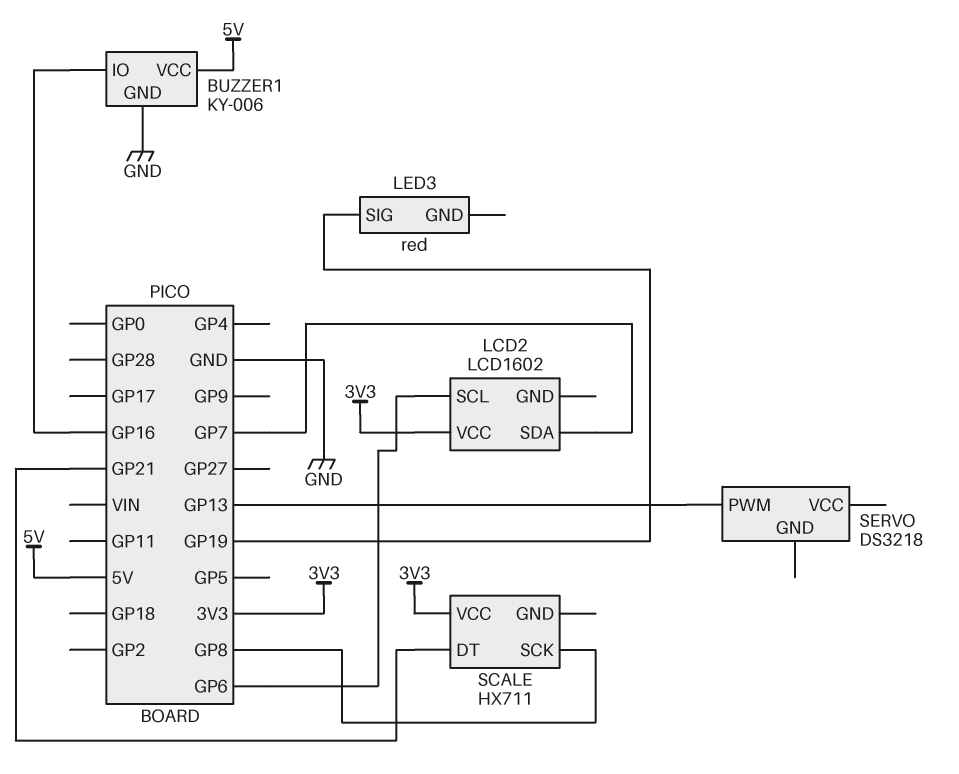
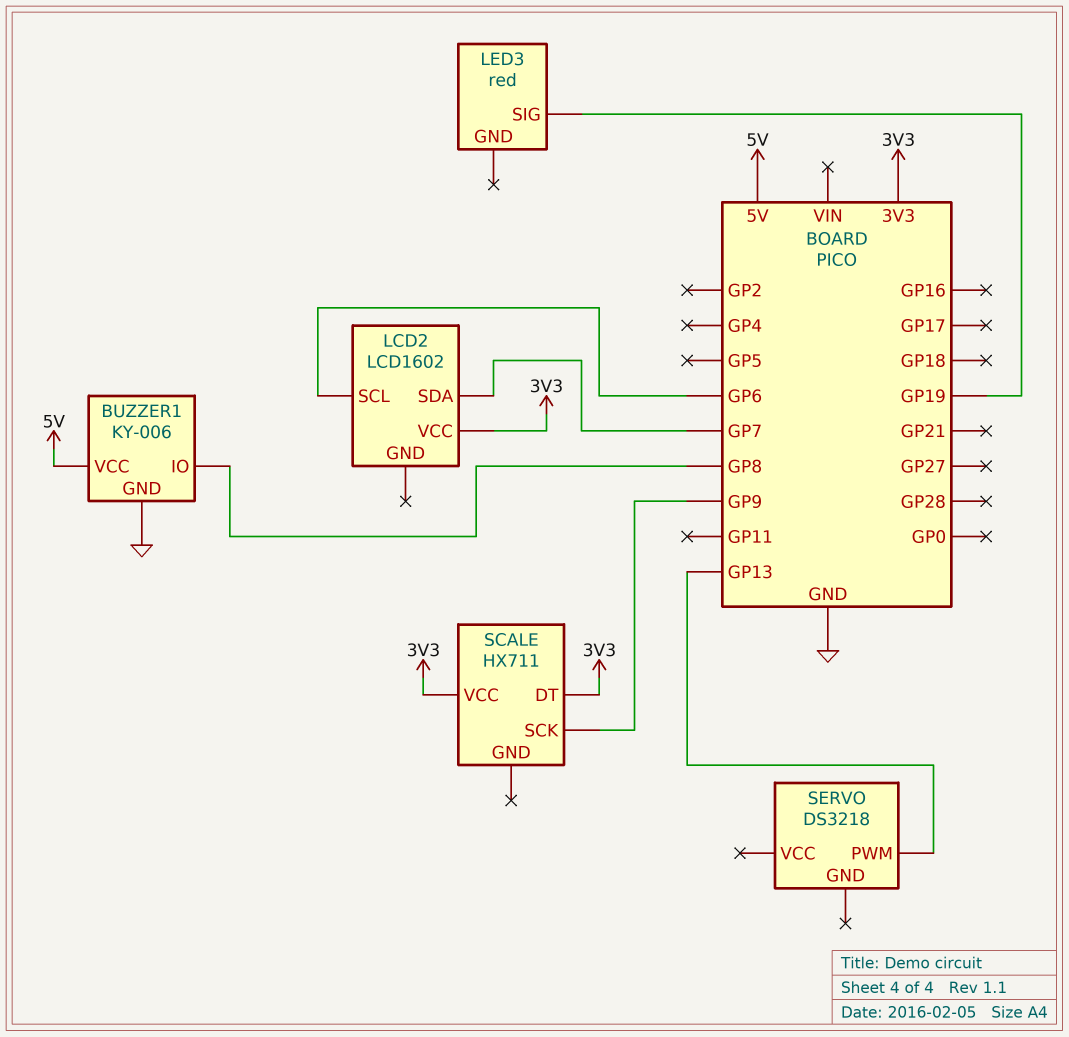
BUZZER1 pin IO: GP16 -> GP8
SCALE pin DT: GP21 -> 3V3
SCALE pin SCK: GP8 -> GP9

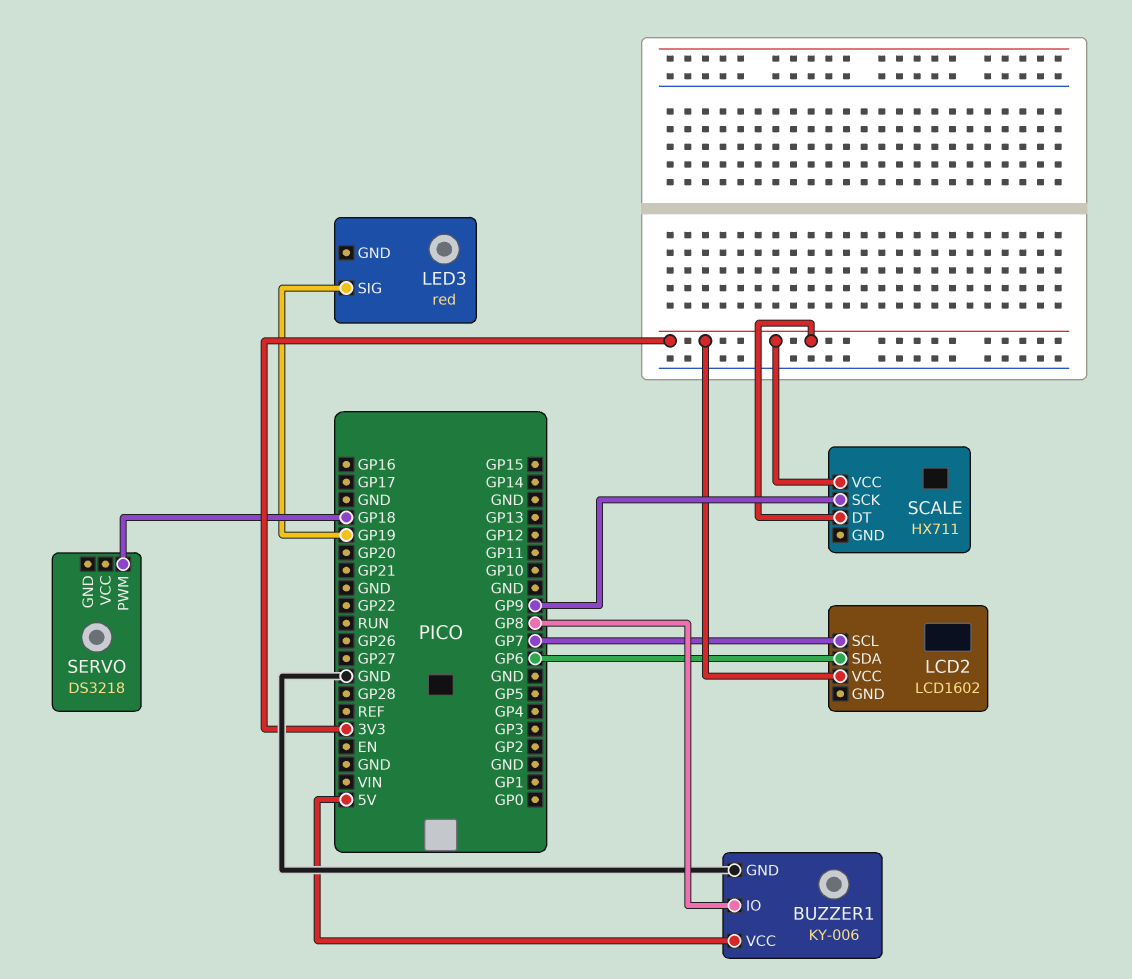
LCD2 pin SCL: GP6 -> GP7
LCD2 pin SDA: GP7 -> GP6
SERVO pin PWM: GP13 -> GP18

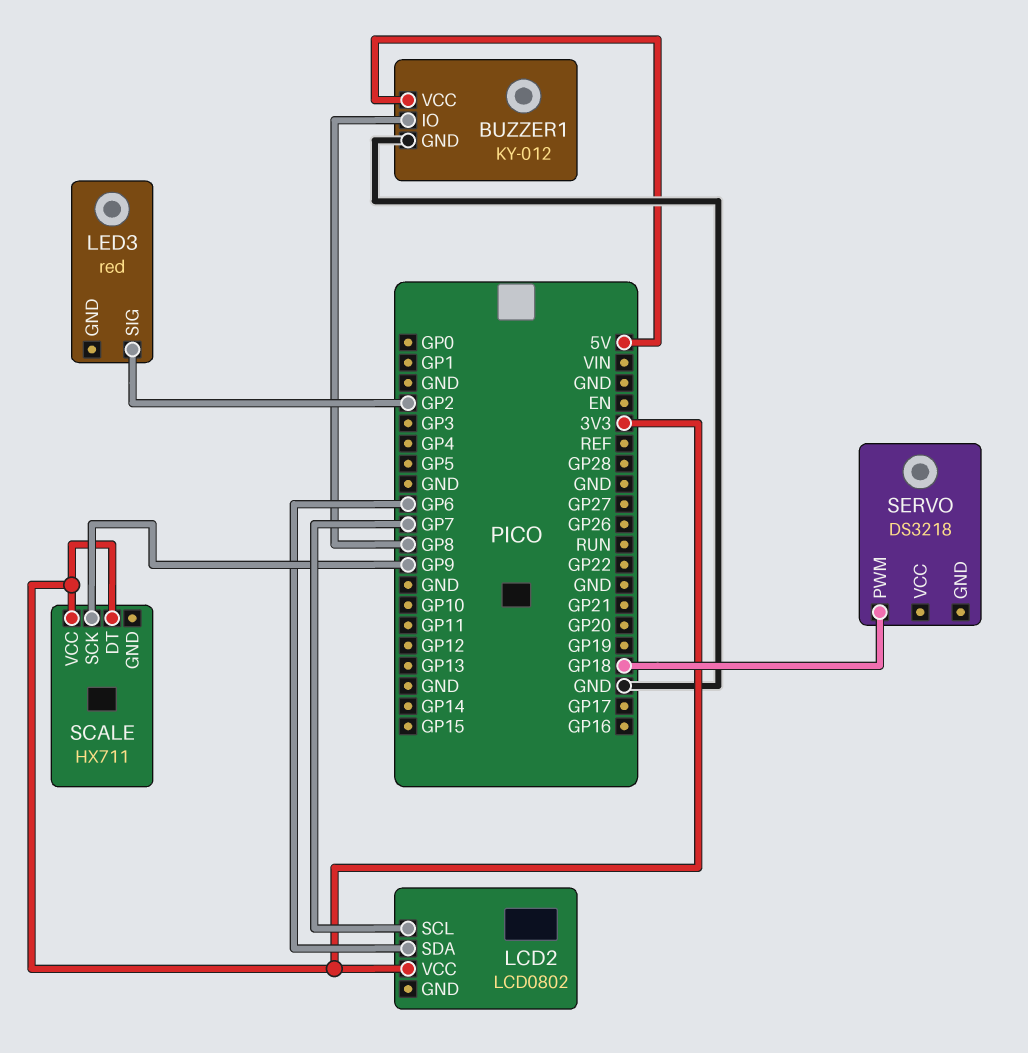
BUZZER1: KY-006 -> KY-012
LCD2: LCD1602 -> LCD0802
LED3 pin SIG: GP19 -> GP2

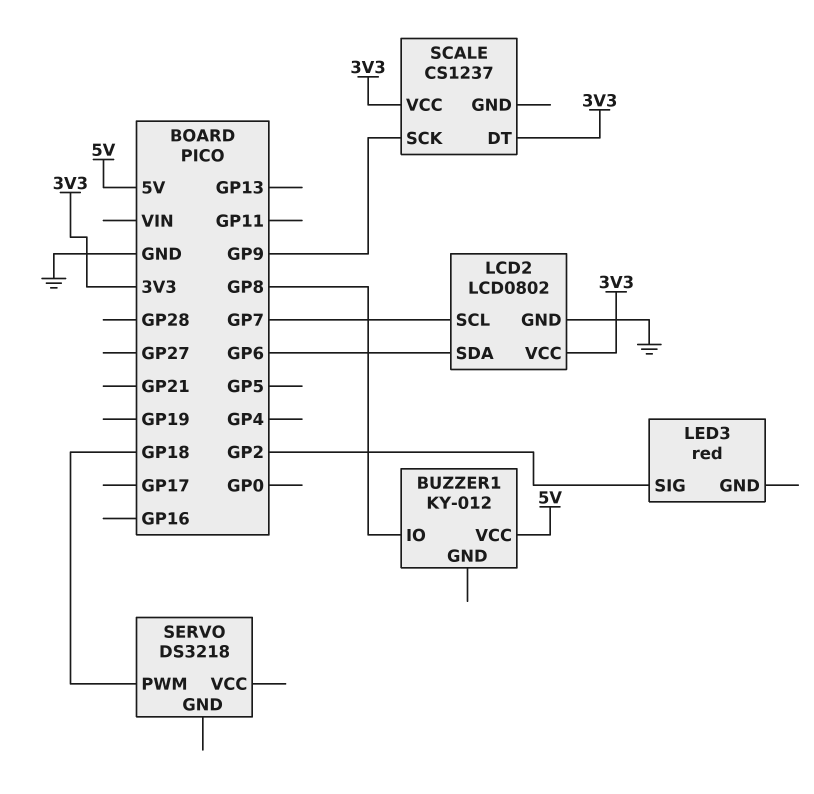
BUZZER1 pin GND: GND -> none
LCD2 pin GND: none -> GND
SCALE: HX711 -> CS1237

